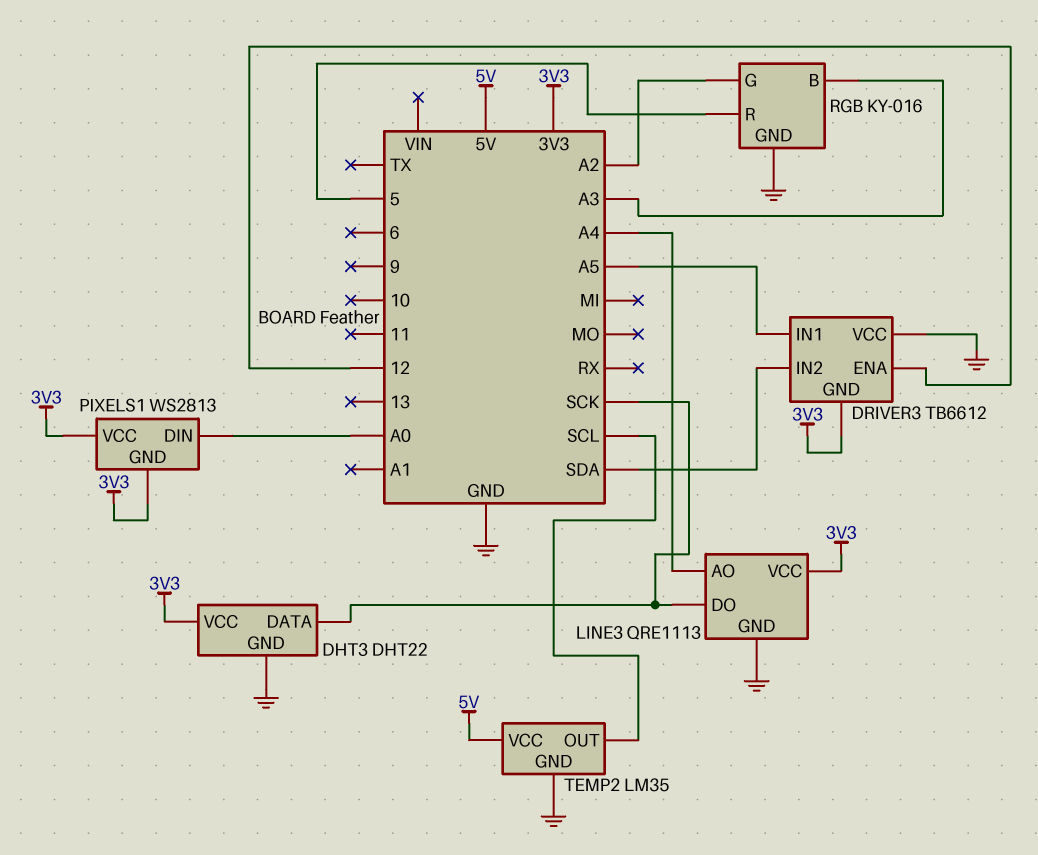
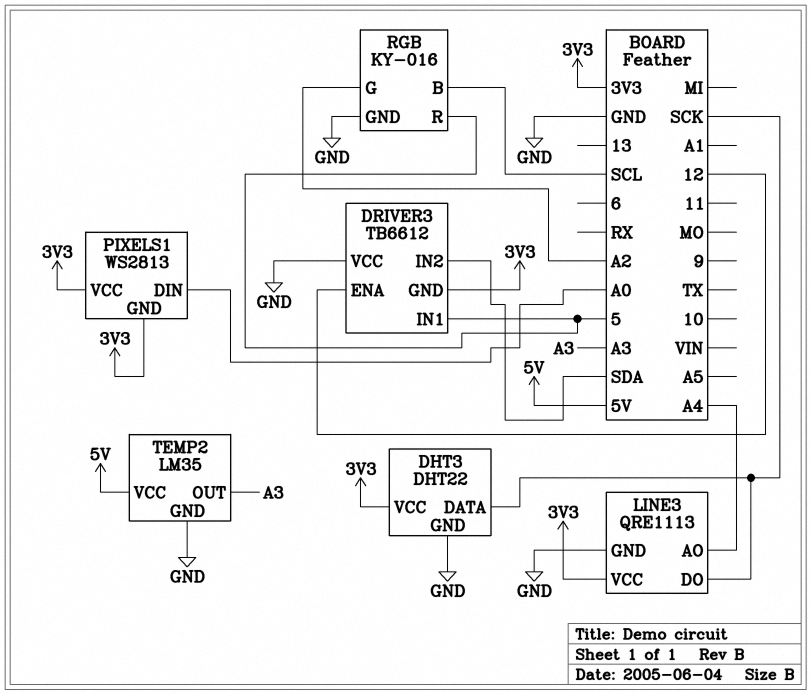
DRIVER3 pin IN1: A5 -> 5
RGB pin B: A3 -> SCL
TEMP2 pin OUT: SCL -> A3

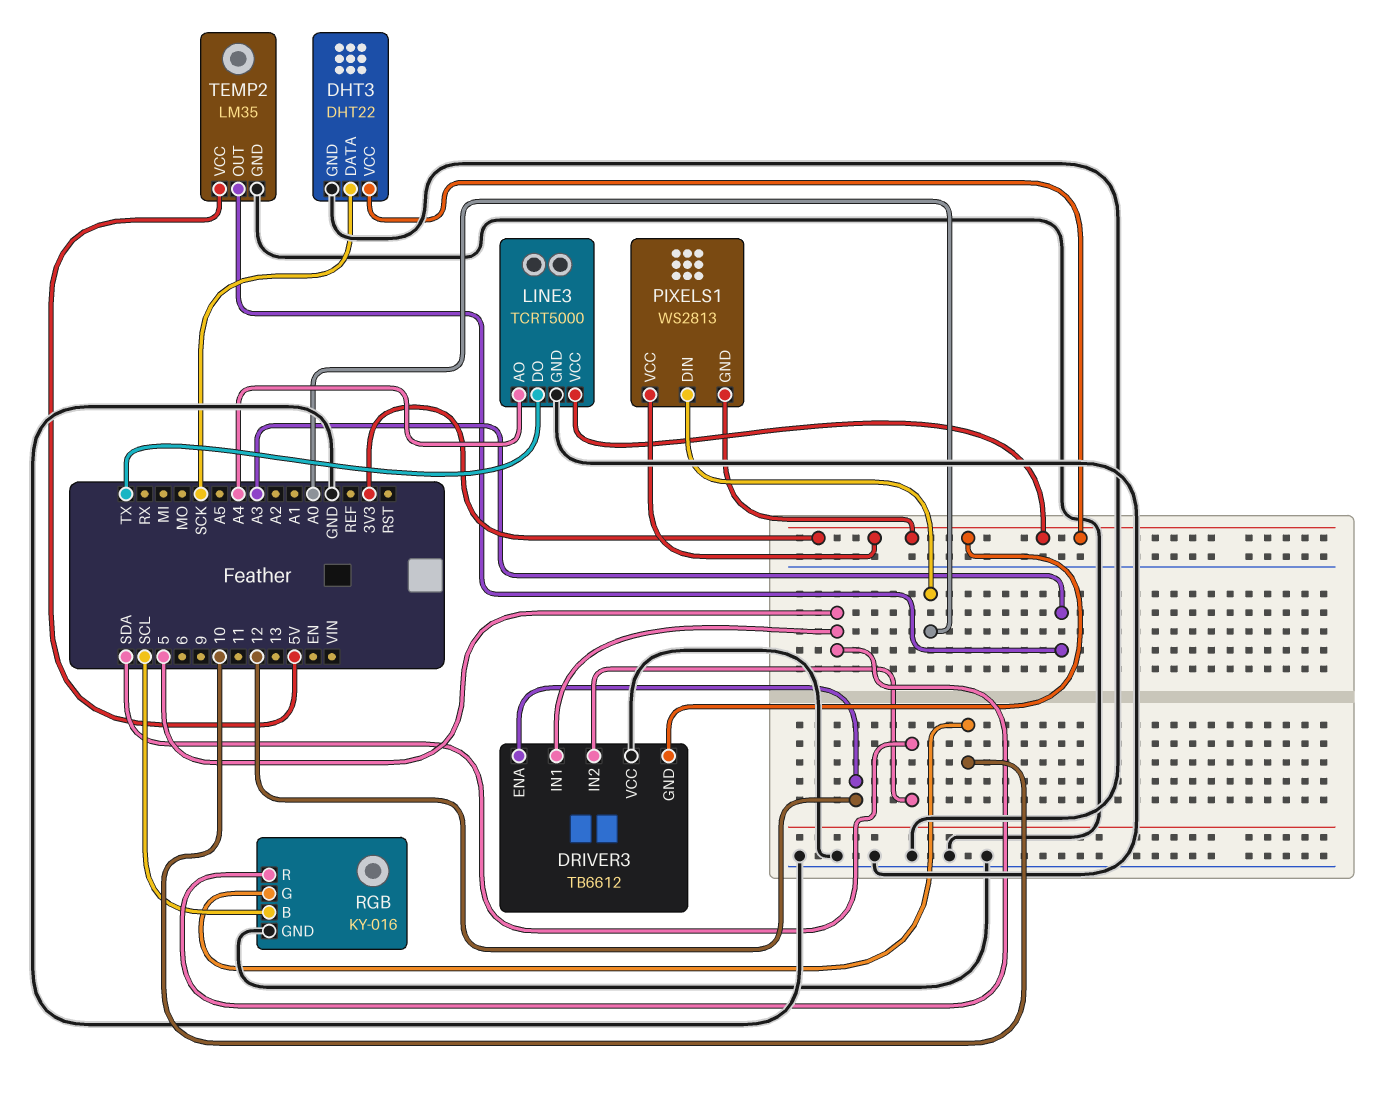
LINE3: QRE1113 -> TCRT5000
LINE3 pin DO: SCK -> TX
RGB pin G: A2 -> 10

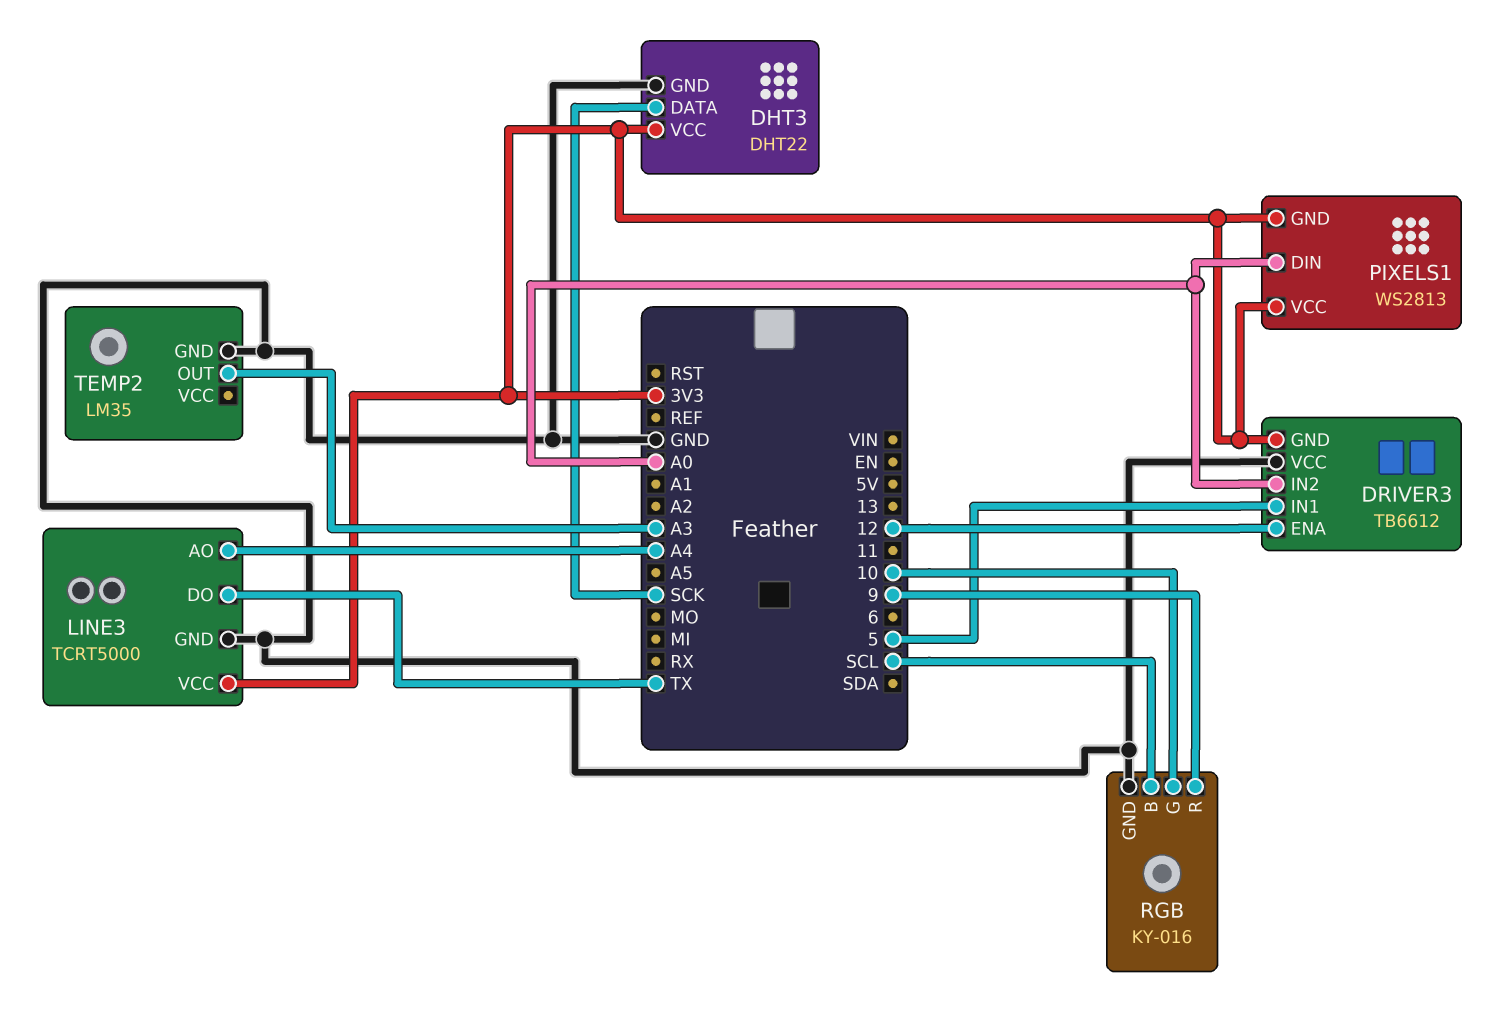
DRIVER3 pin IN2: SDA -> A0
RGB pin R: 5 -> 9
TEMP2 pin VCC: 5V -> none

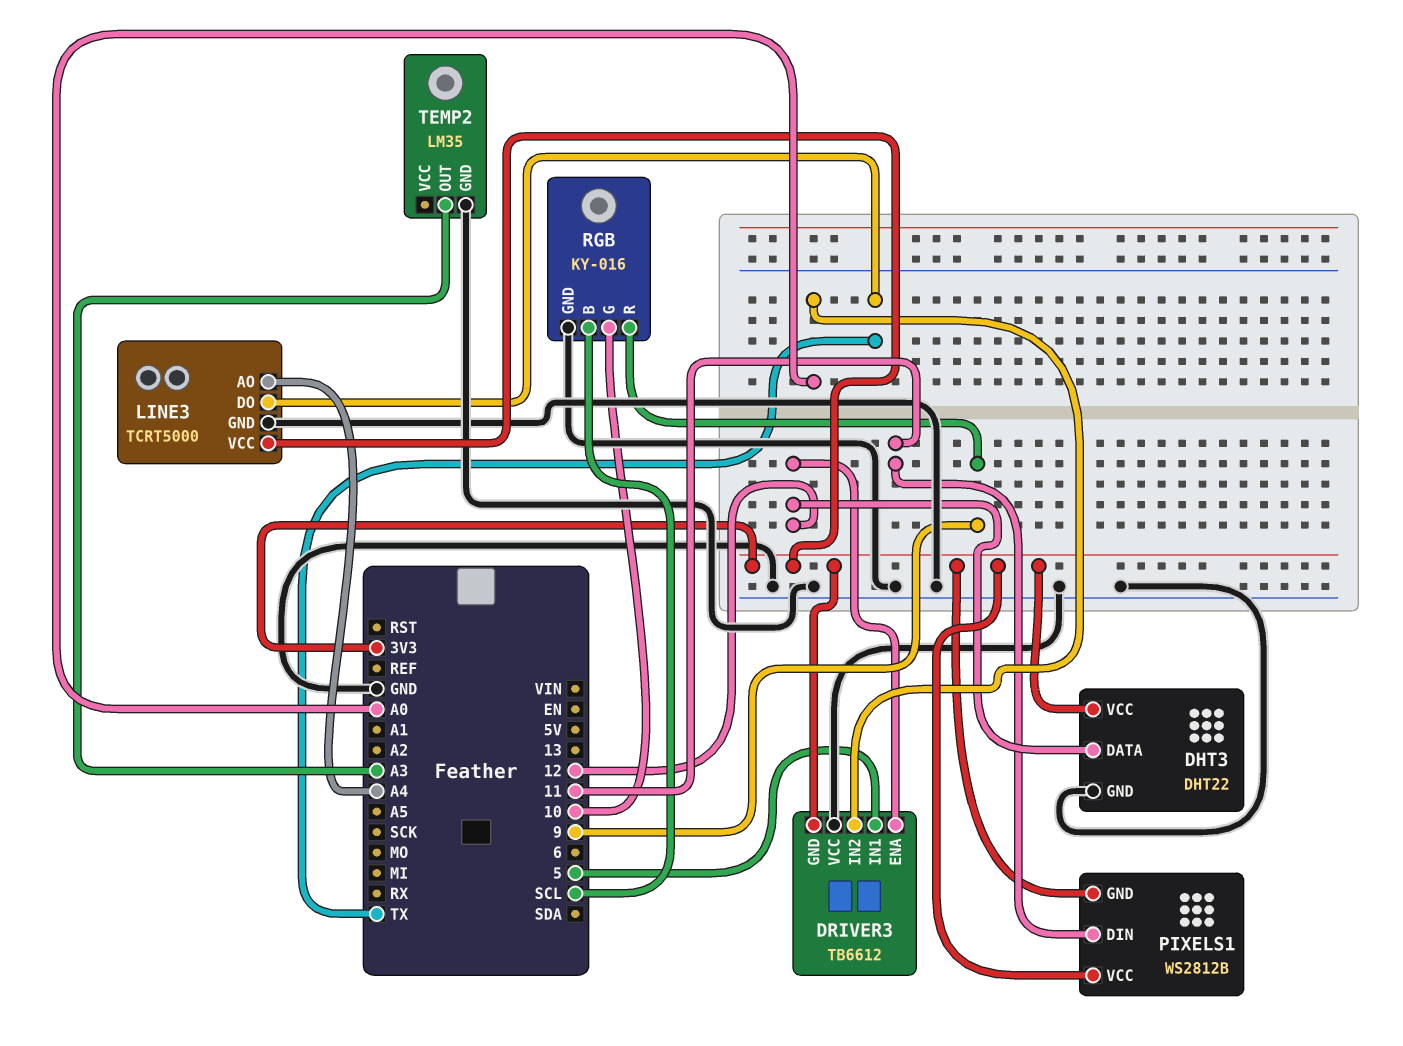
DHT3 pin DATA: SCK -> 12
PIXELS1: WS2813 -> WS2812B
PIXELS1 pin DIN: A0 -> 11

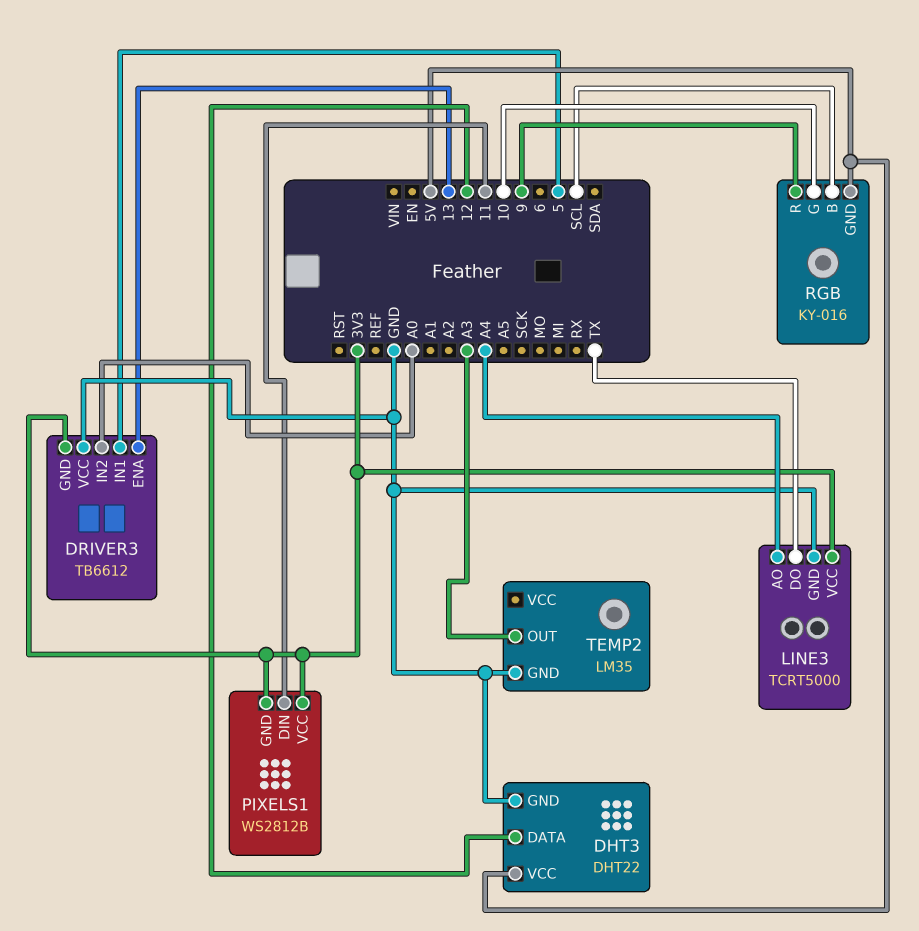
DHT3 pin VCC: 3V3 -> 5V
DRIVER3 pin ENA: 12 -> 13
RGB pin GND: GND -> 5V

